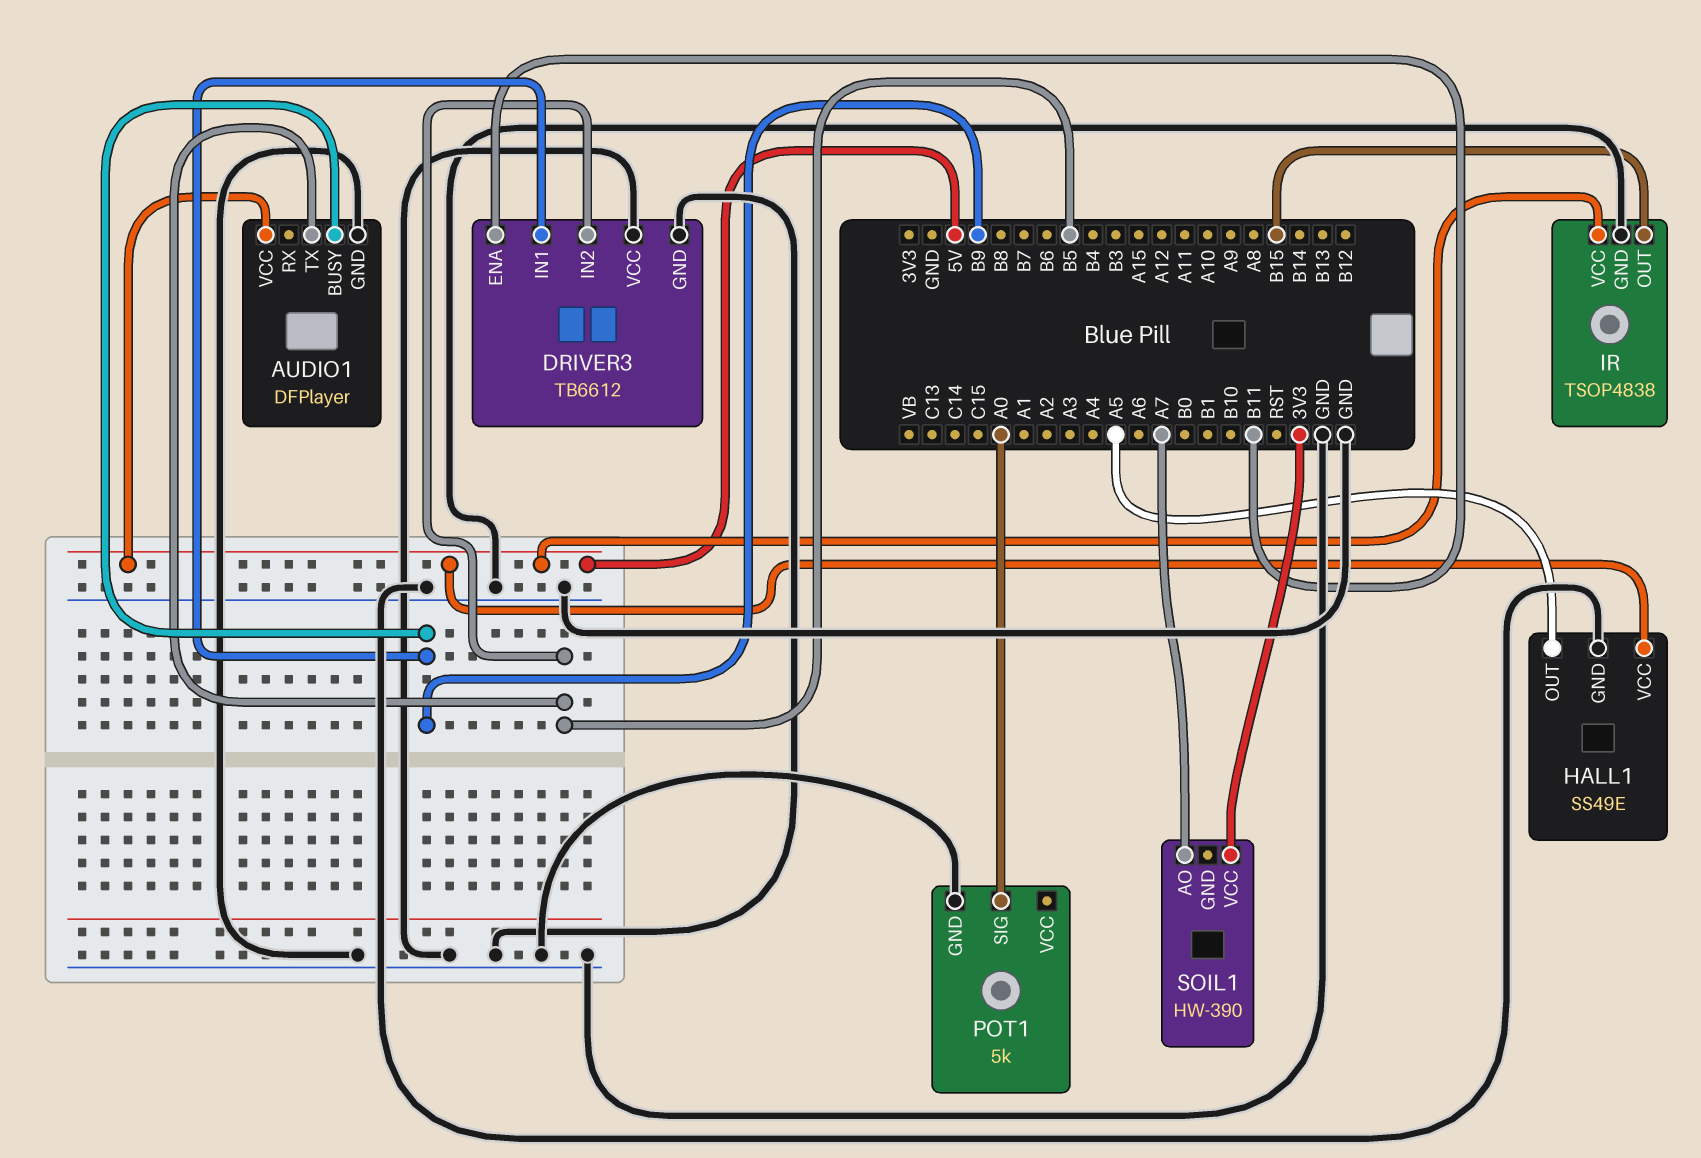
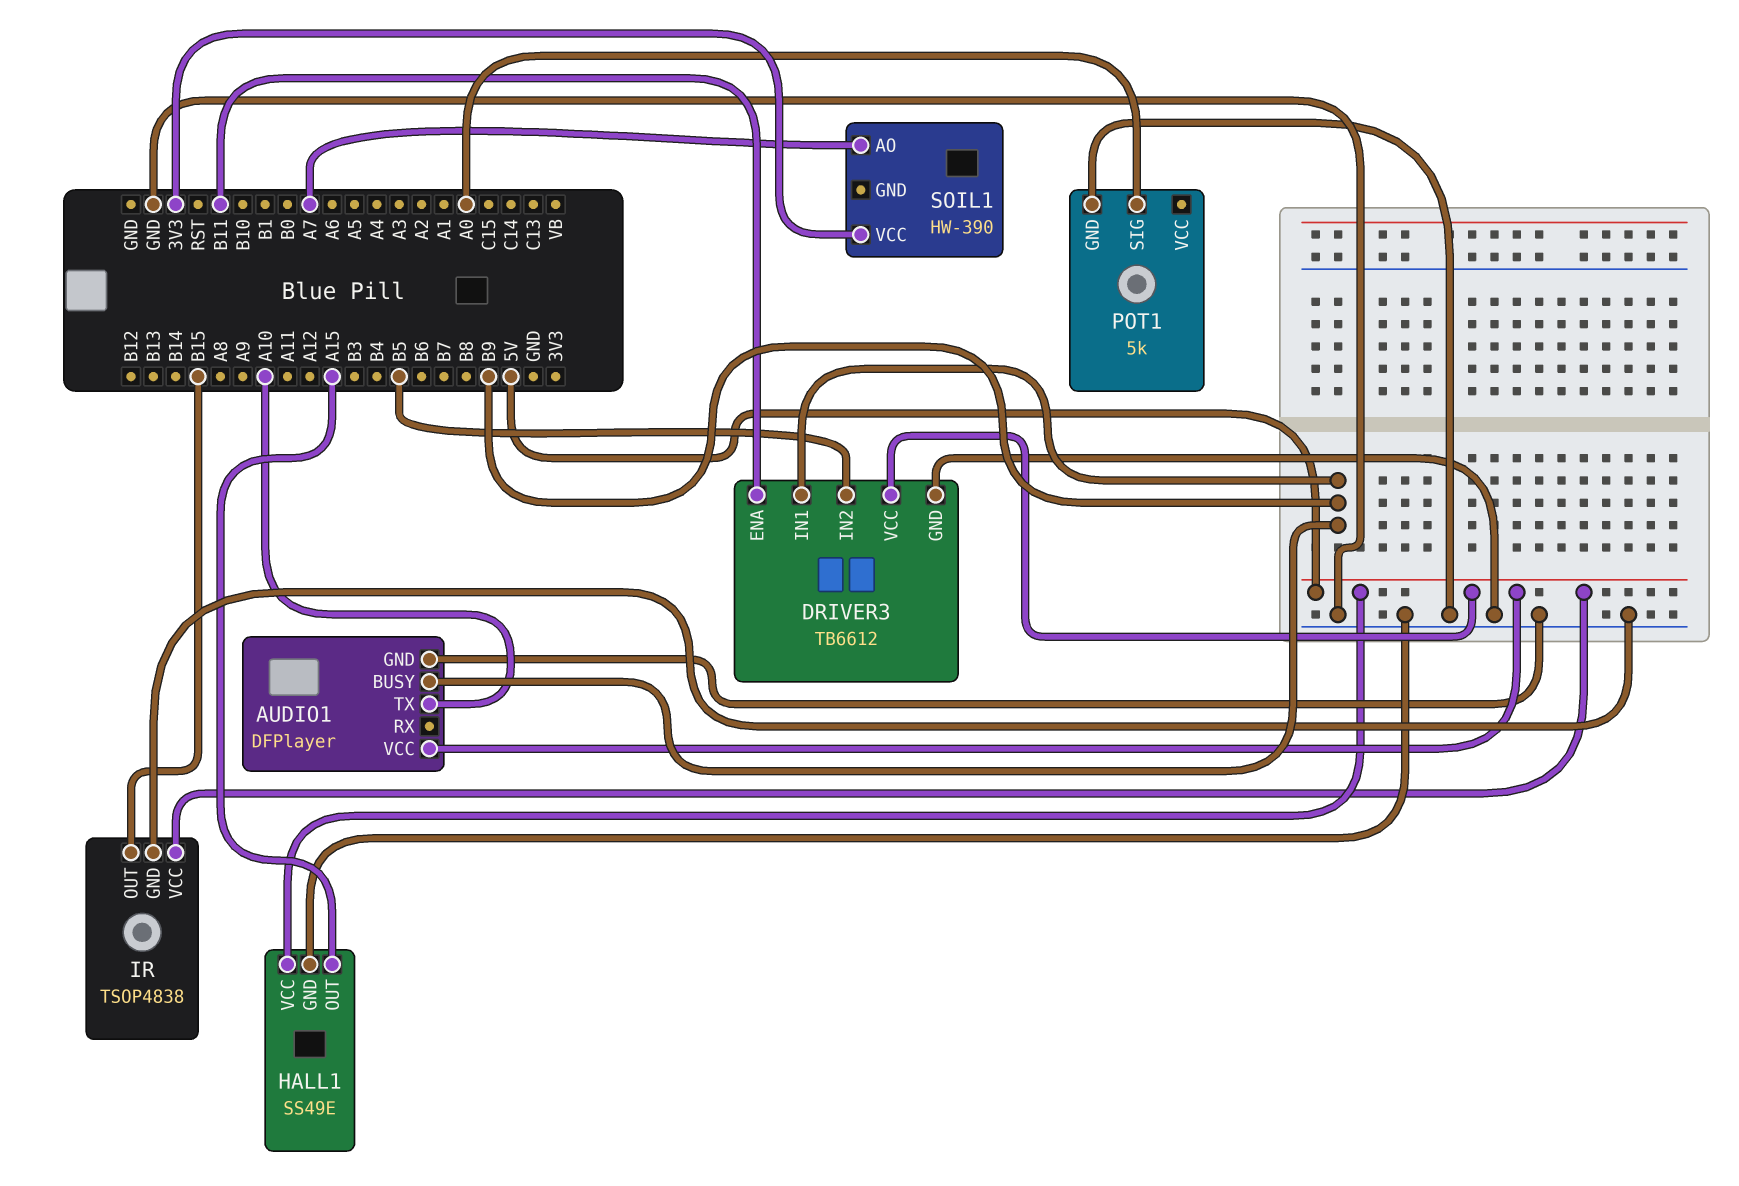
AUDIO1 pin TX: B5 -> A10
DRIVER3 pin VCC: GND -> 5V
HALL1 pin OUT: A5 -> A15

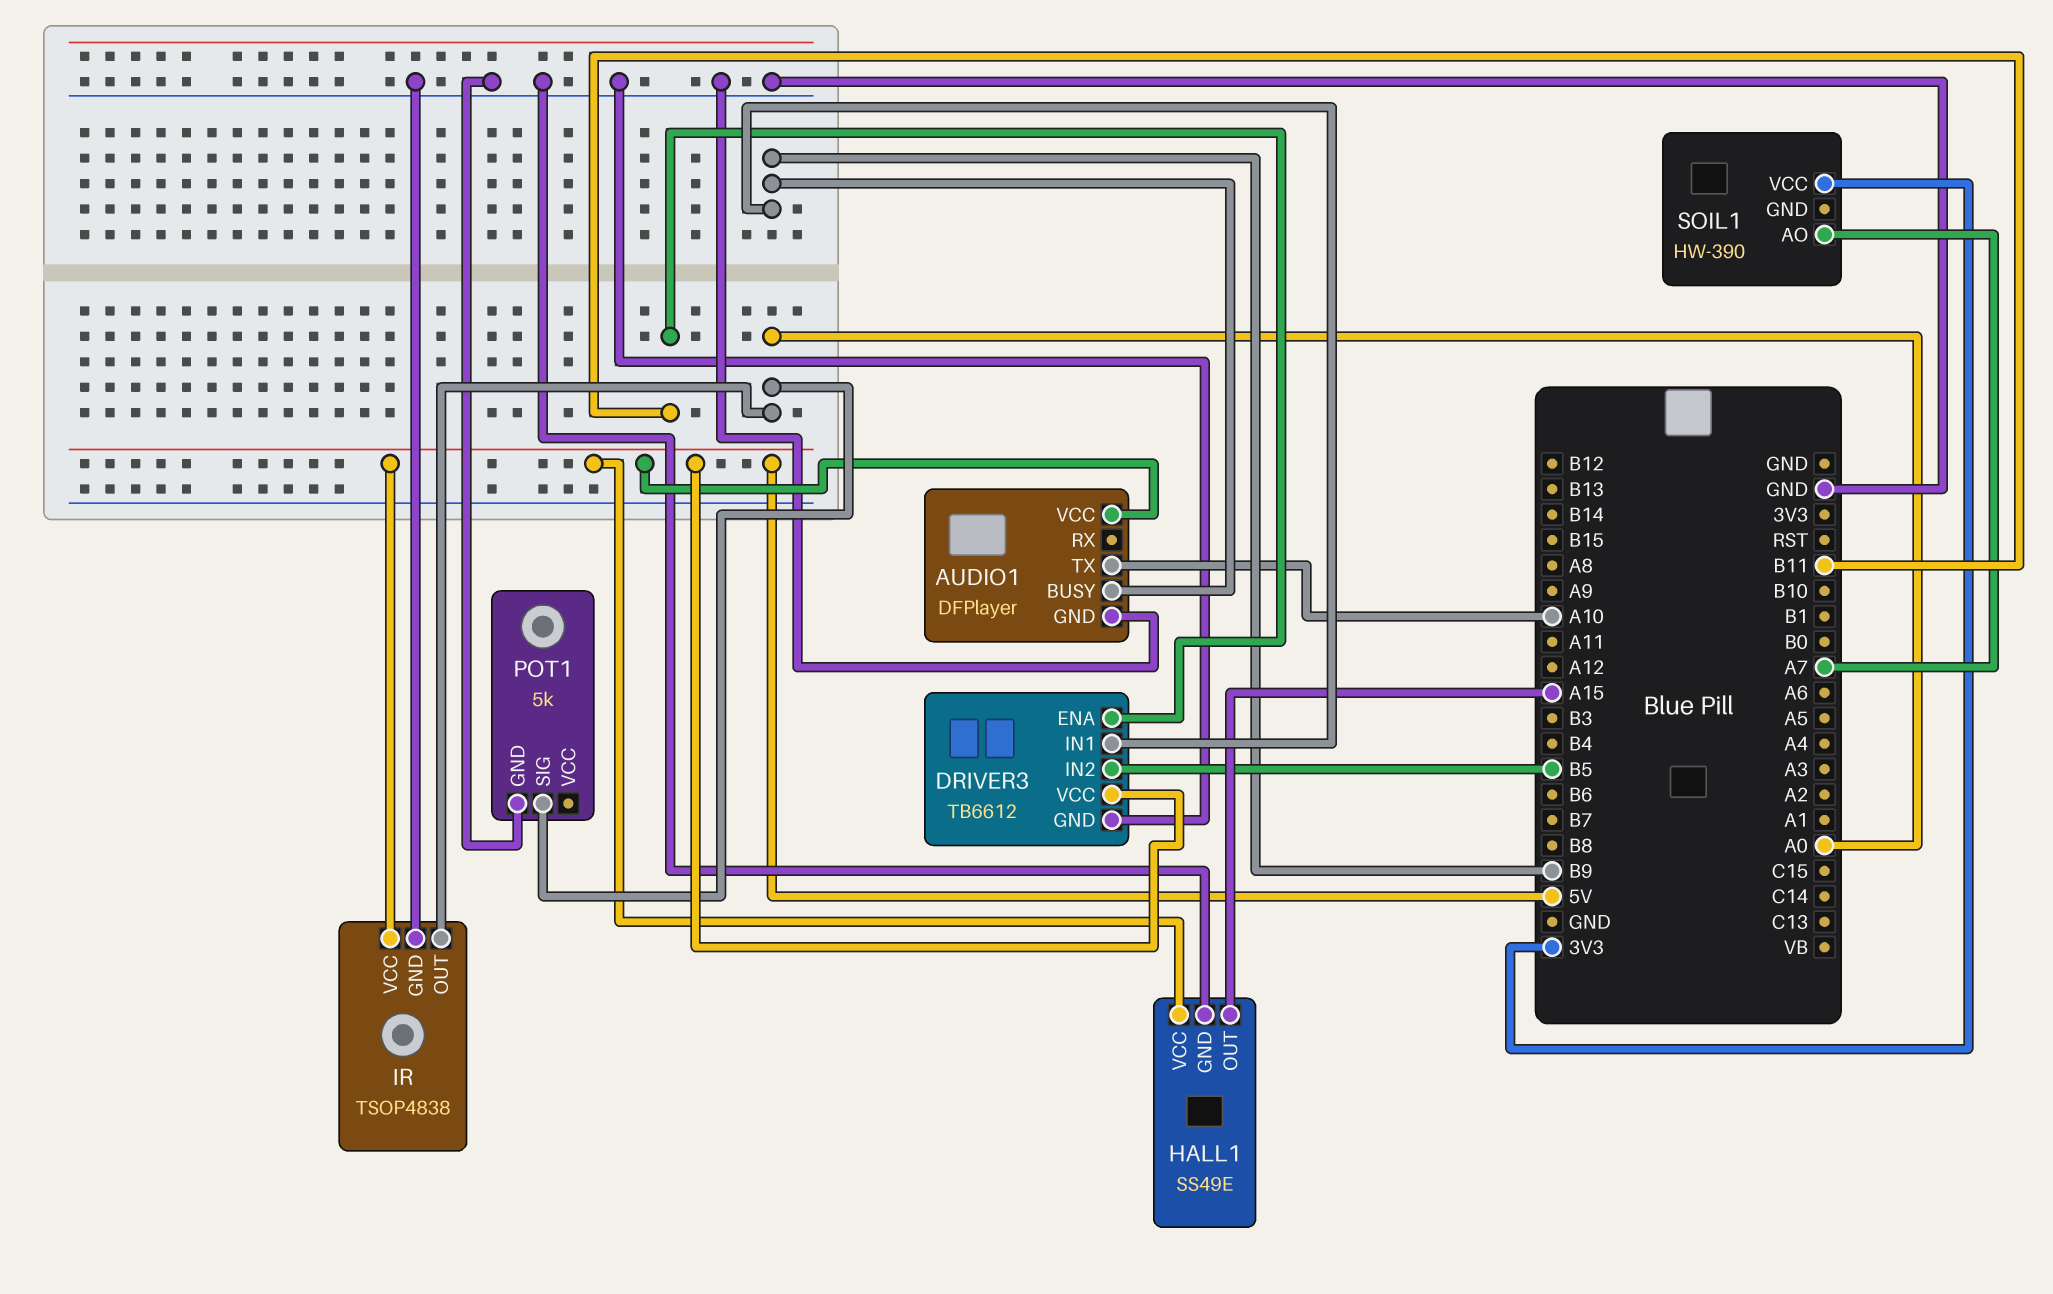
IR pin OUT: B15 -> A0

